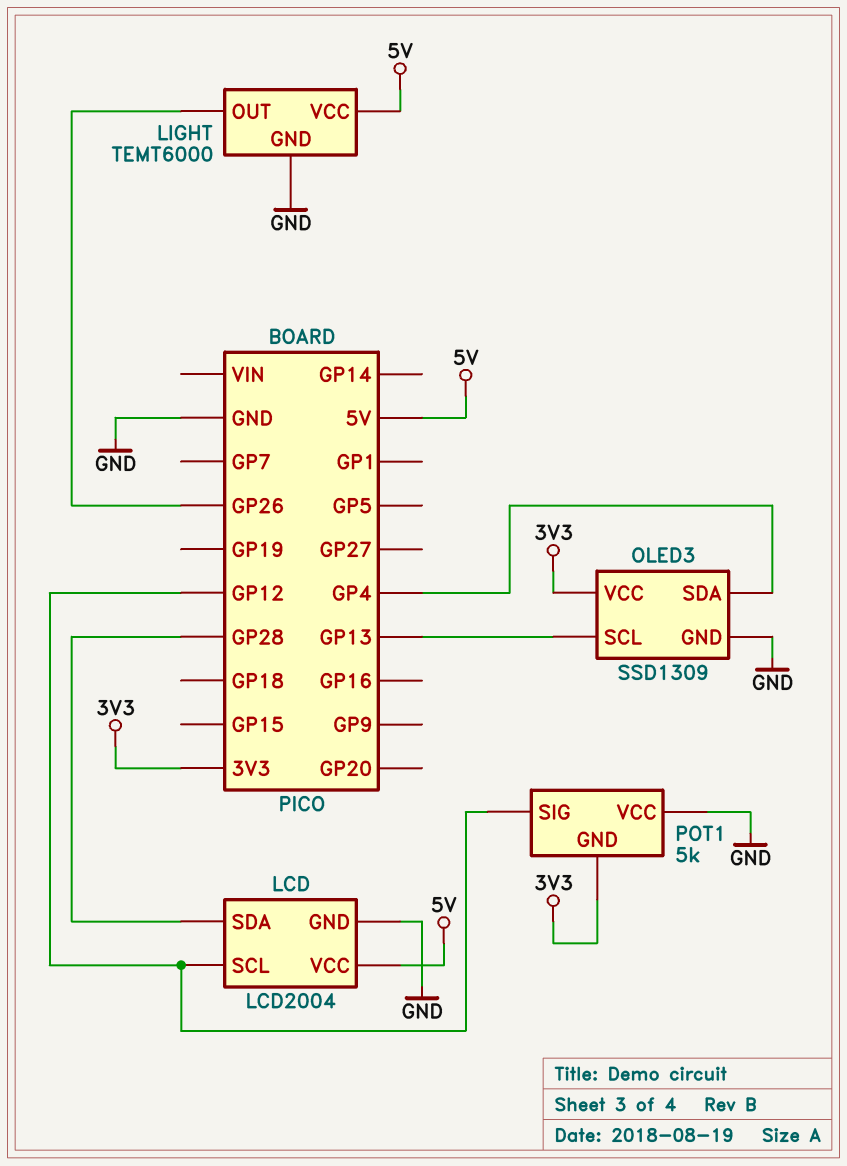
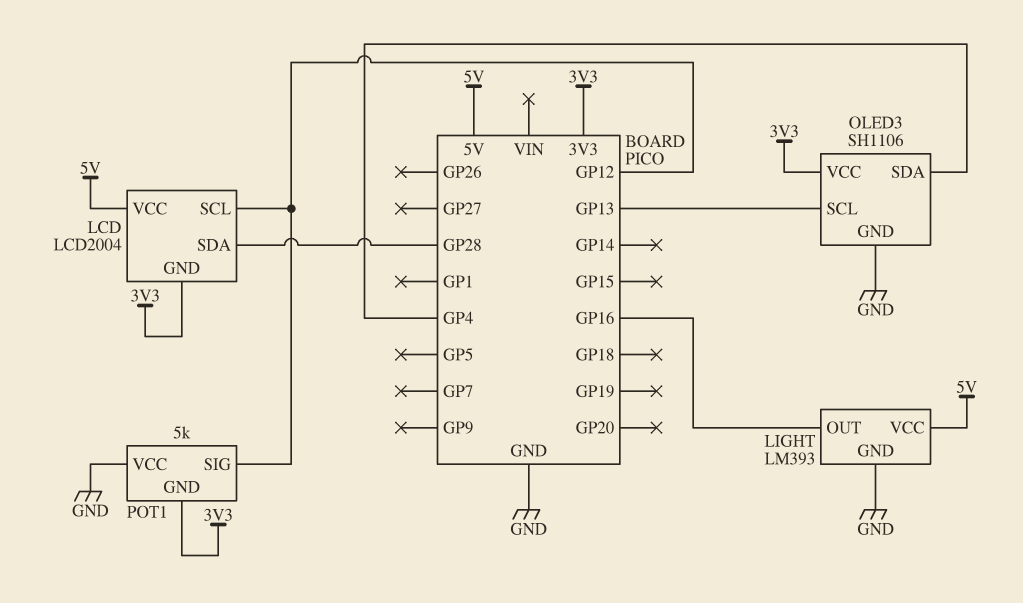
LCD pin GND: GND -> 3V3
LIGHT: TEMT6000 -> LM393
LIGHT pin OUT: GP26 -> GP16
OLED3: SSD1309 -> SH1106

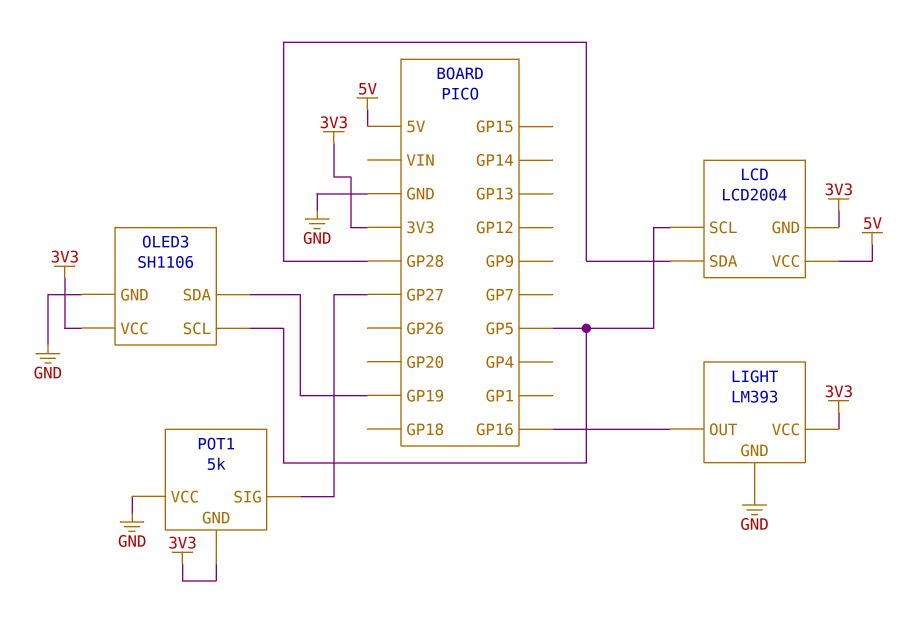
LCD pin SCL: GP12 -> GP5
LIGHT pin VCC: 5V -> 3V3
OLED3 pin SCL: GP13 -> GP5
OLED3 pin SDA: GP4 -> GP19
POT1 pin SIG: GP12 -> GP27

